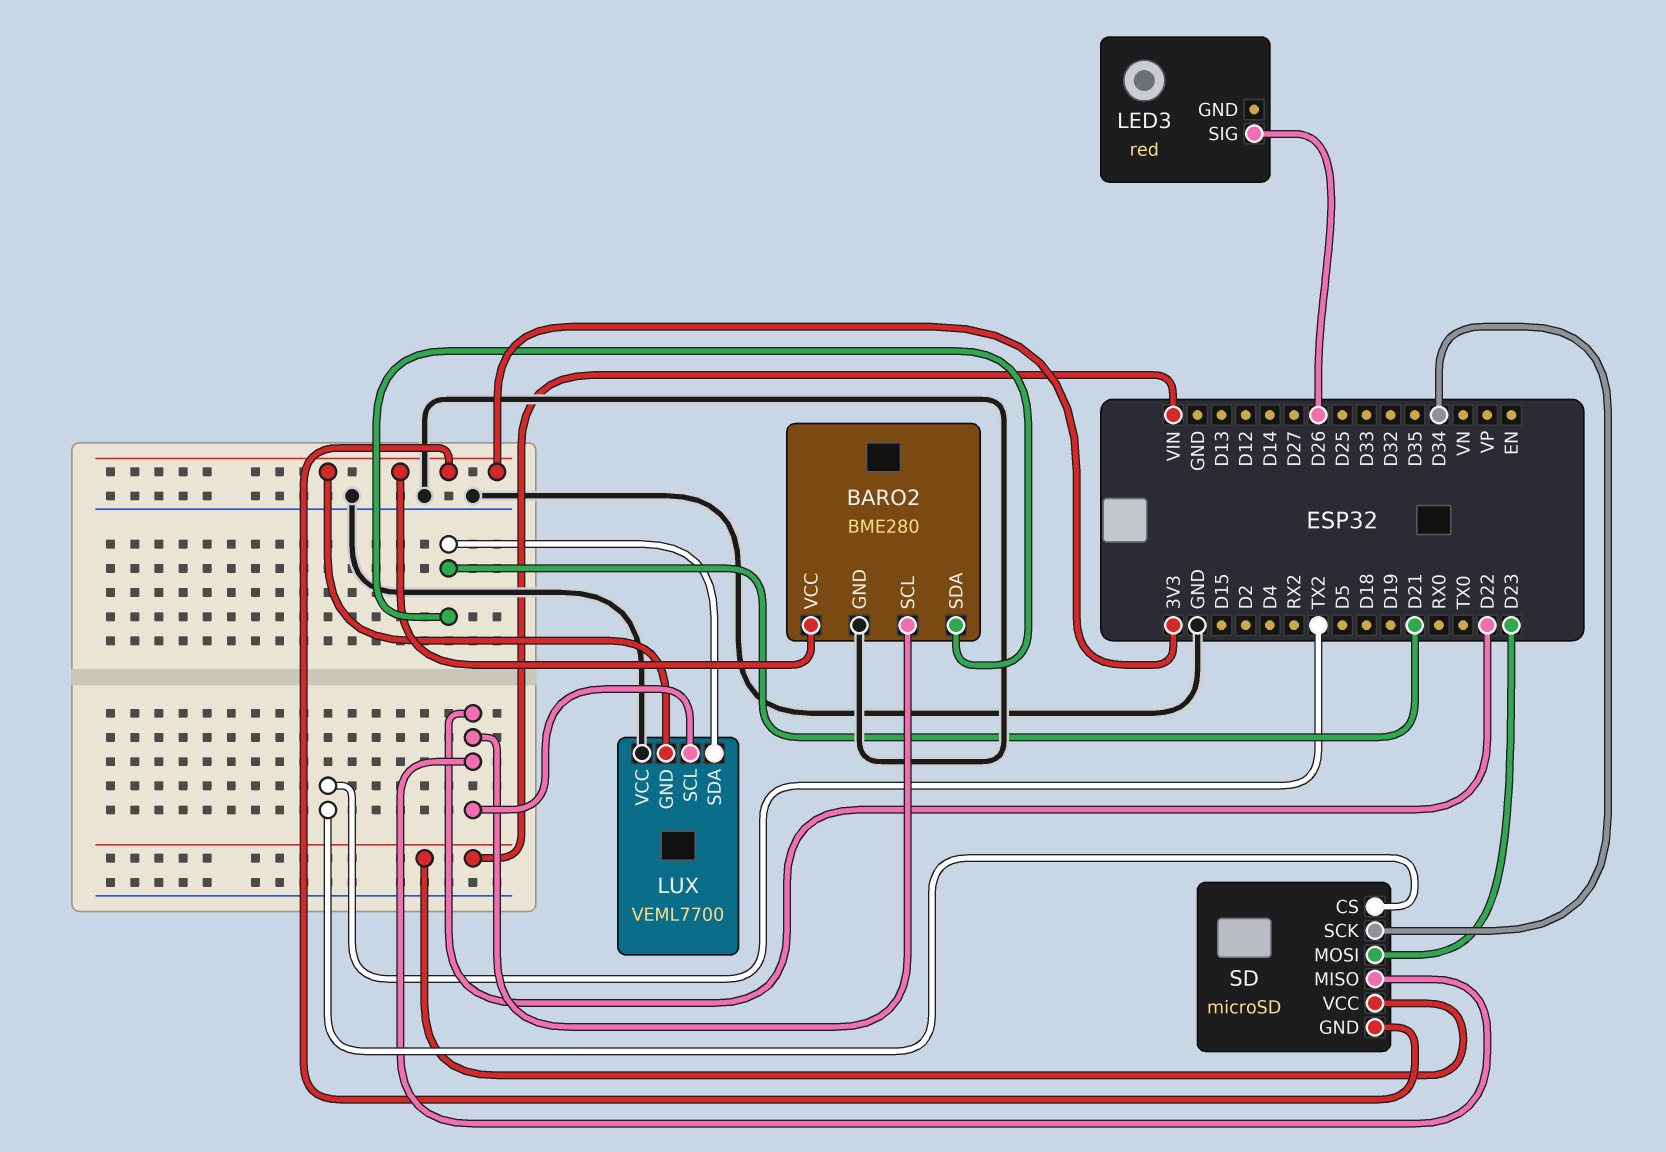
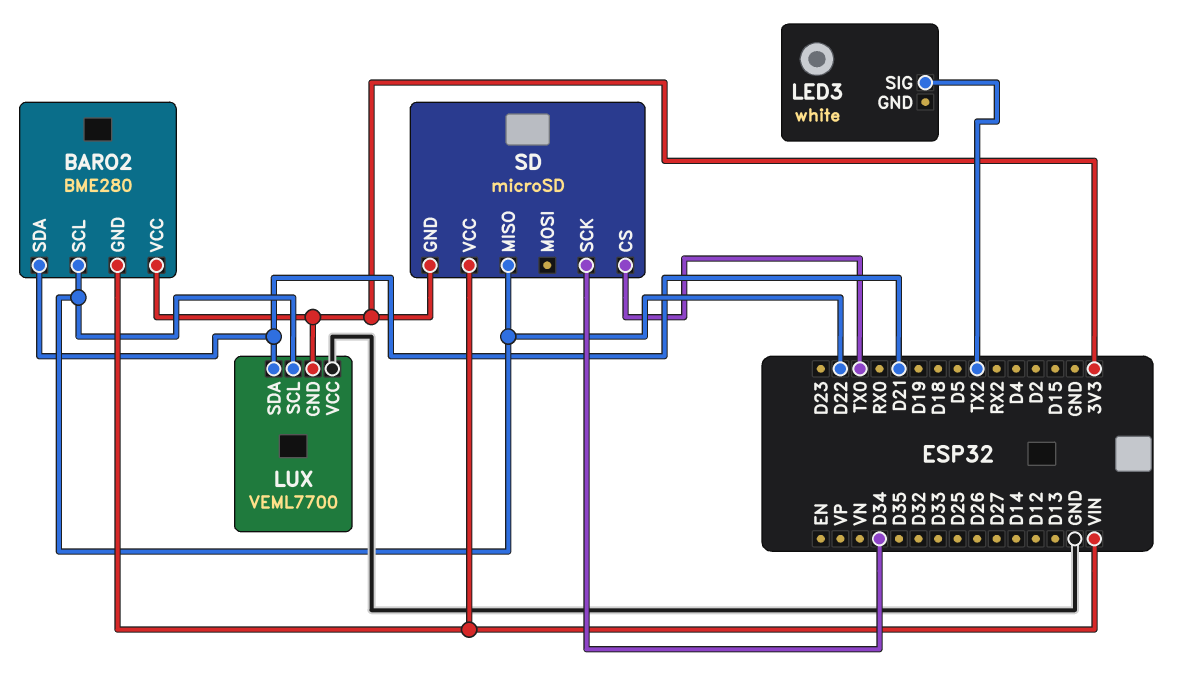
BARO2 pin GND: GND -> VIN
LED3: red -> white
LED3 pin SIG: D26 -> TX2
SD pin CS: TX2 -> TX0
SD pin MOSI: D23 -> none

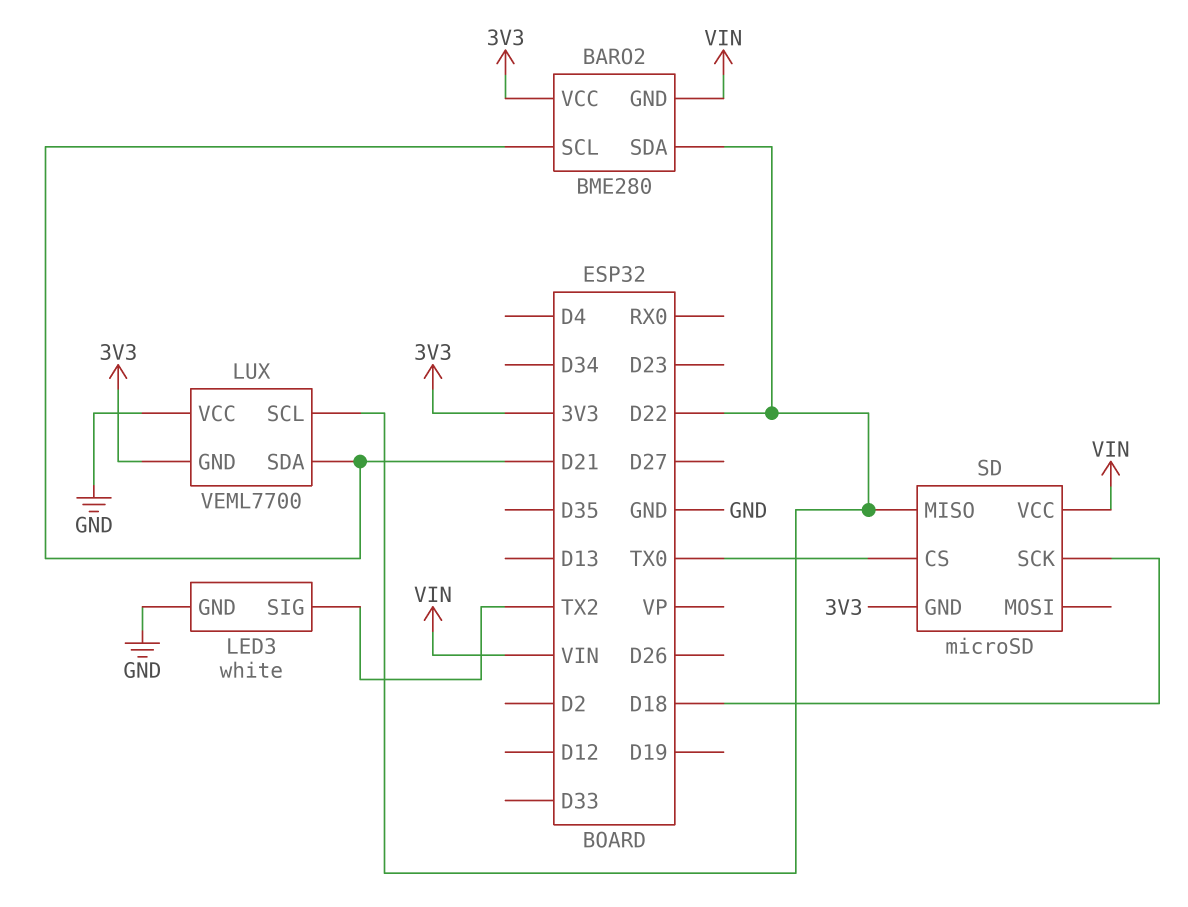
BARO2 pin SCL: D22 -> D21
BARO2 pin SDA: D21 -> D22
LED3 pin GND: none -> GND
SD pin SCK: D34 -> D18

